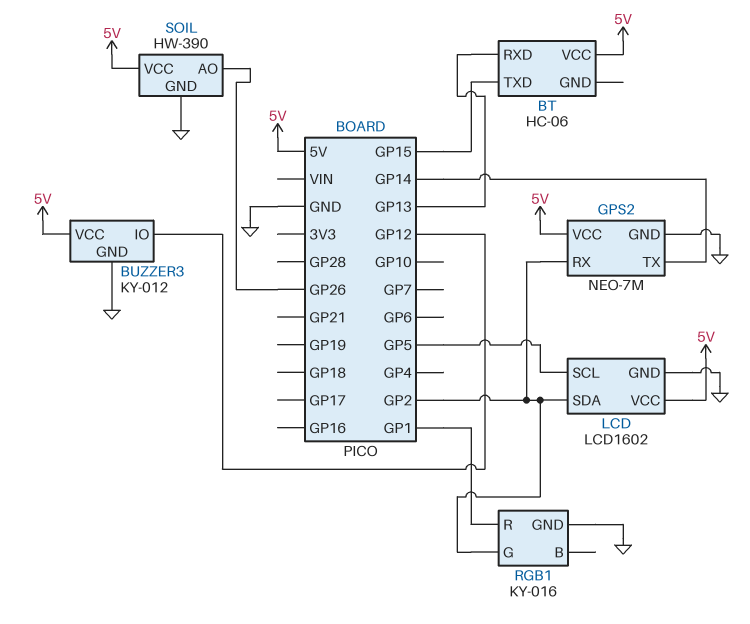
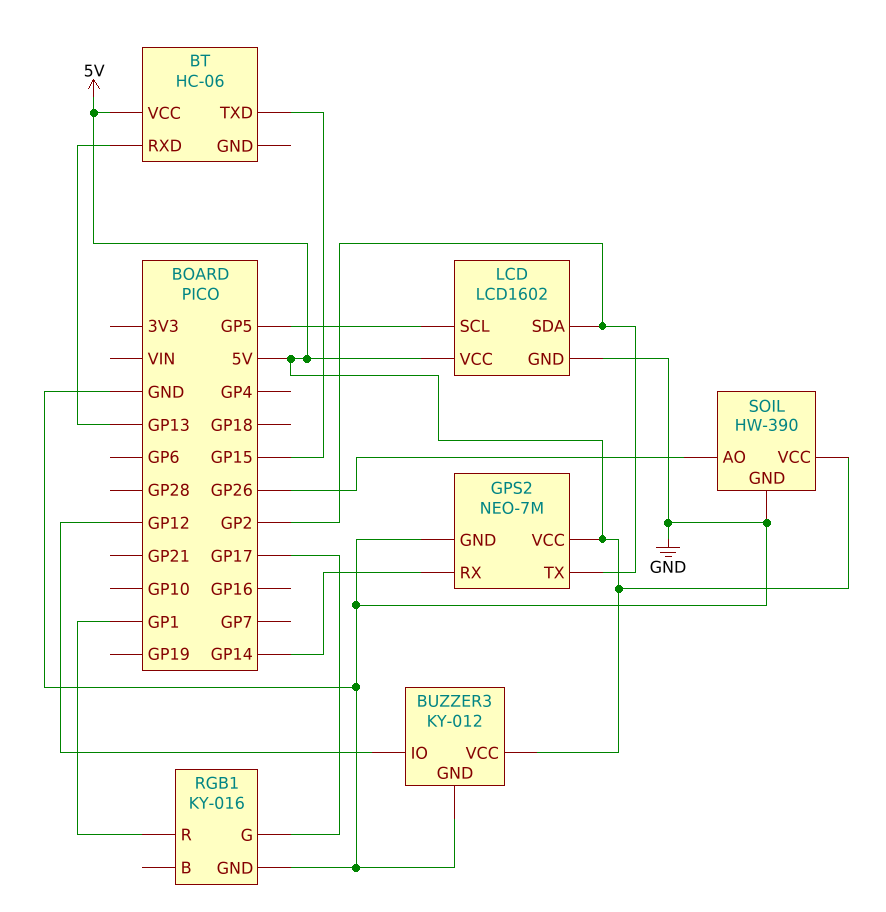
GPS2 pin RX: GP2 -> GP14
GPS2 pin TX: GP14 -> GP2
RGB1 pin G: GP2 -> GP17

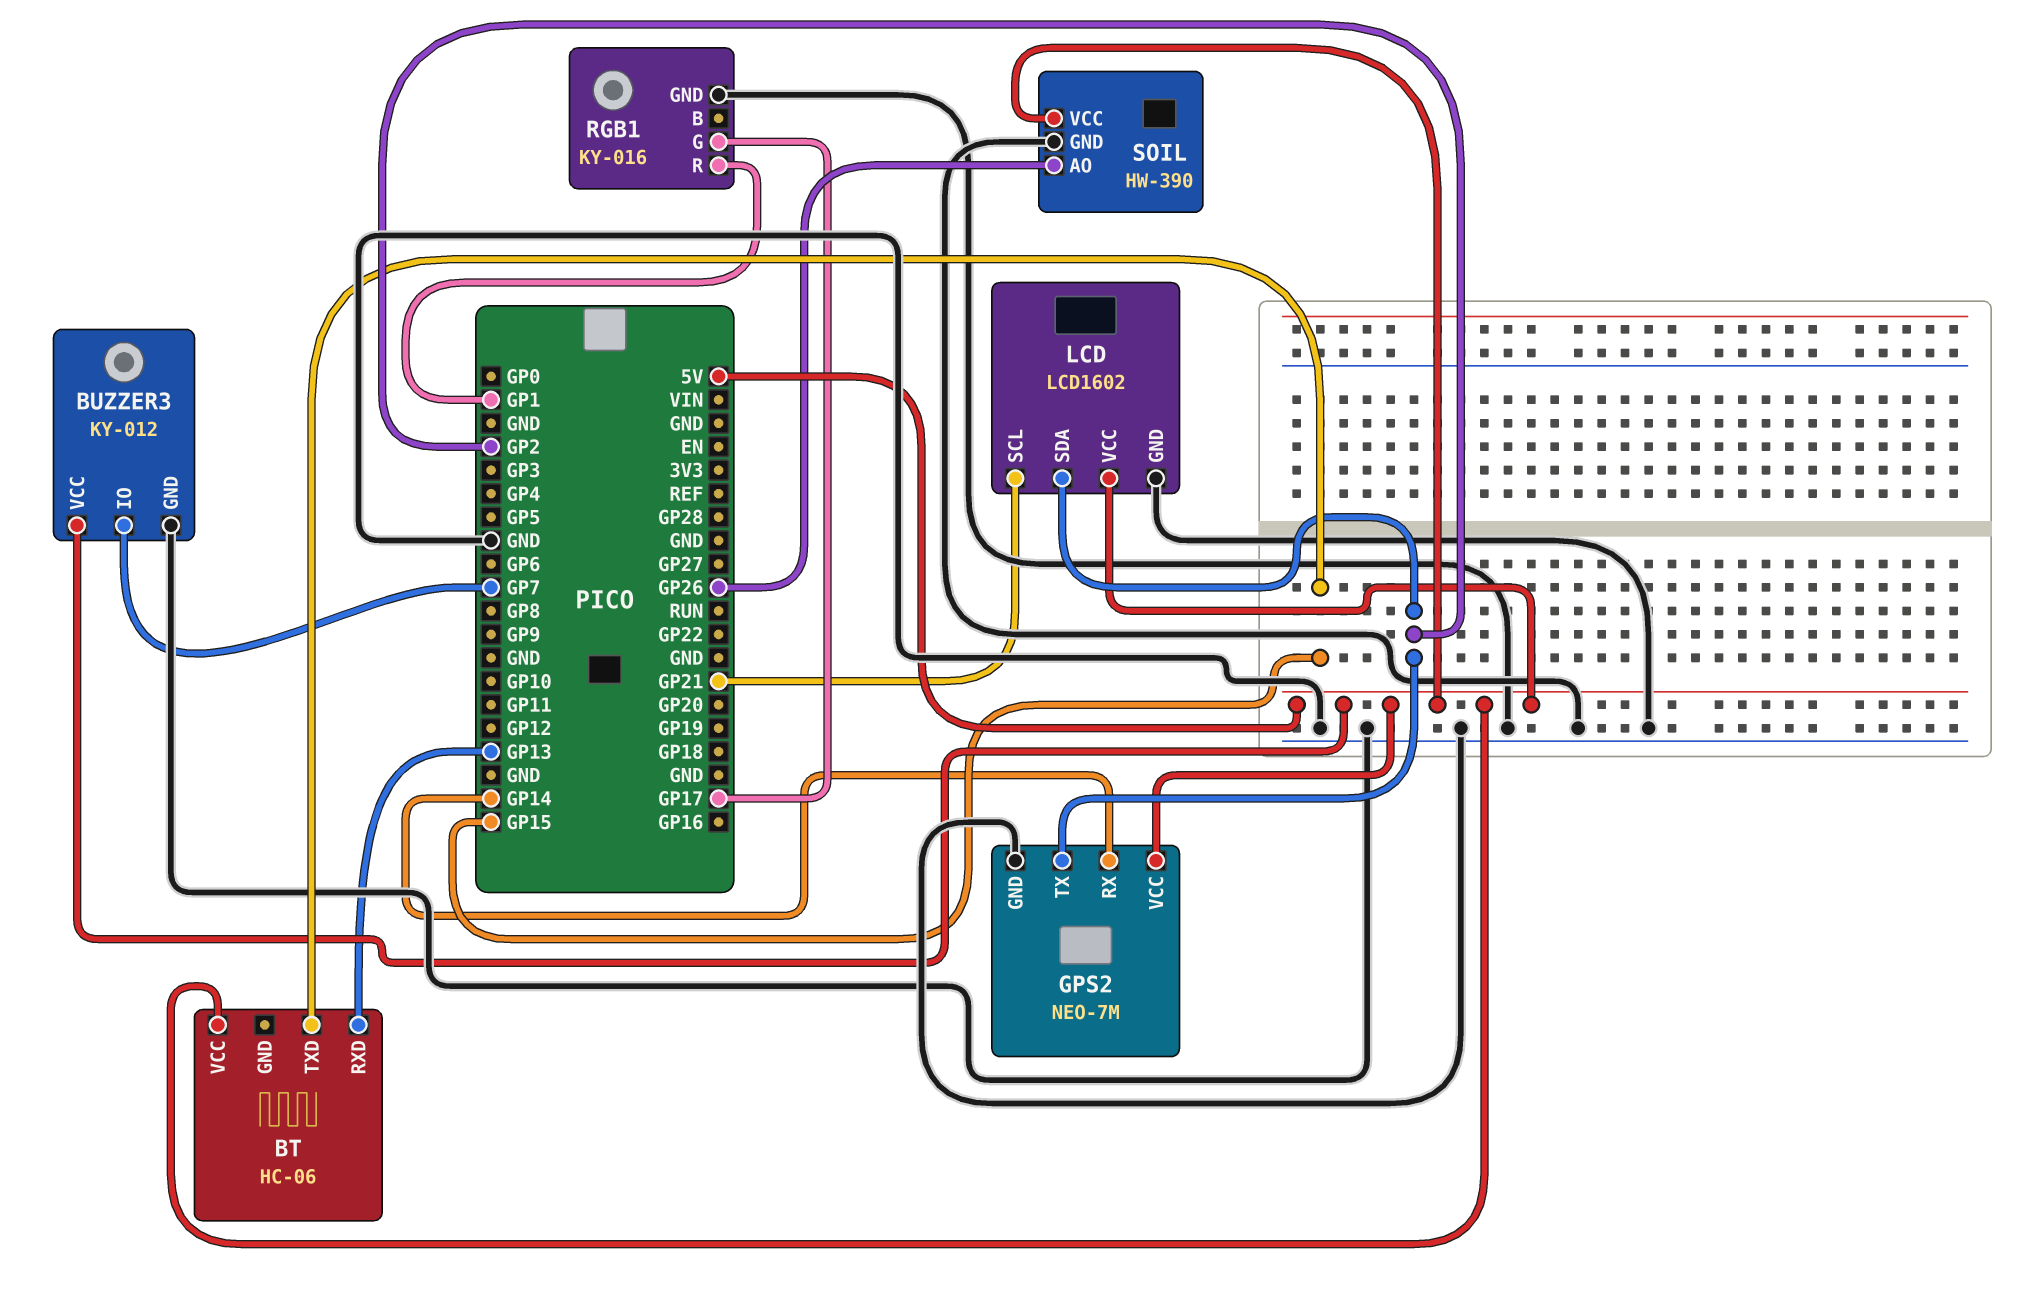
BUZZER3 pin IO: GP12 -> GP7
LCD pin SCL: GP5 -> GP21

